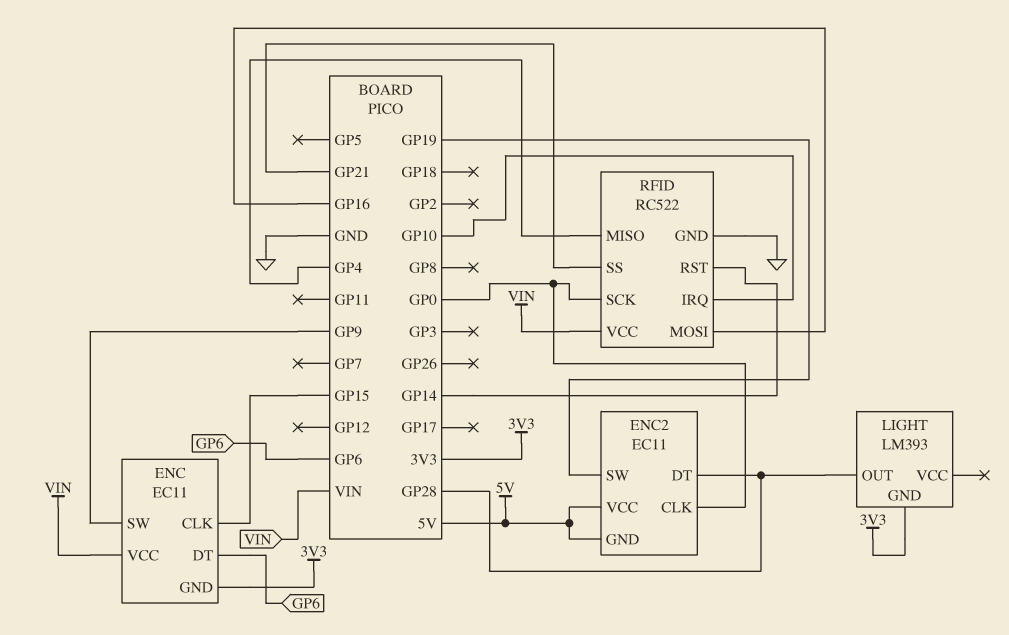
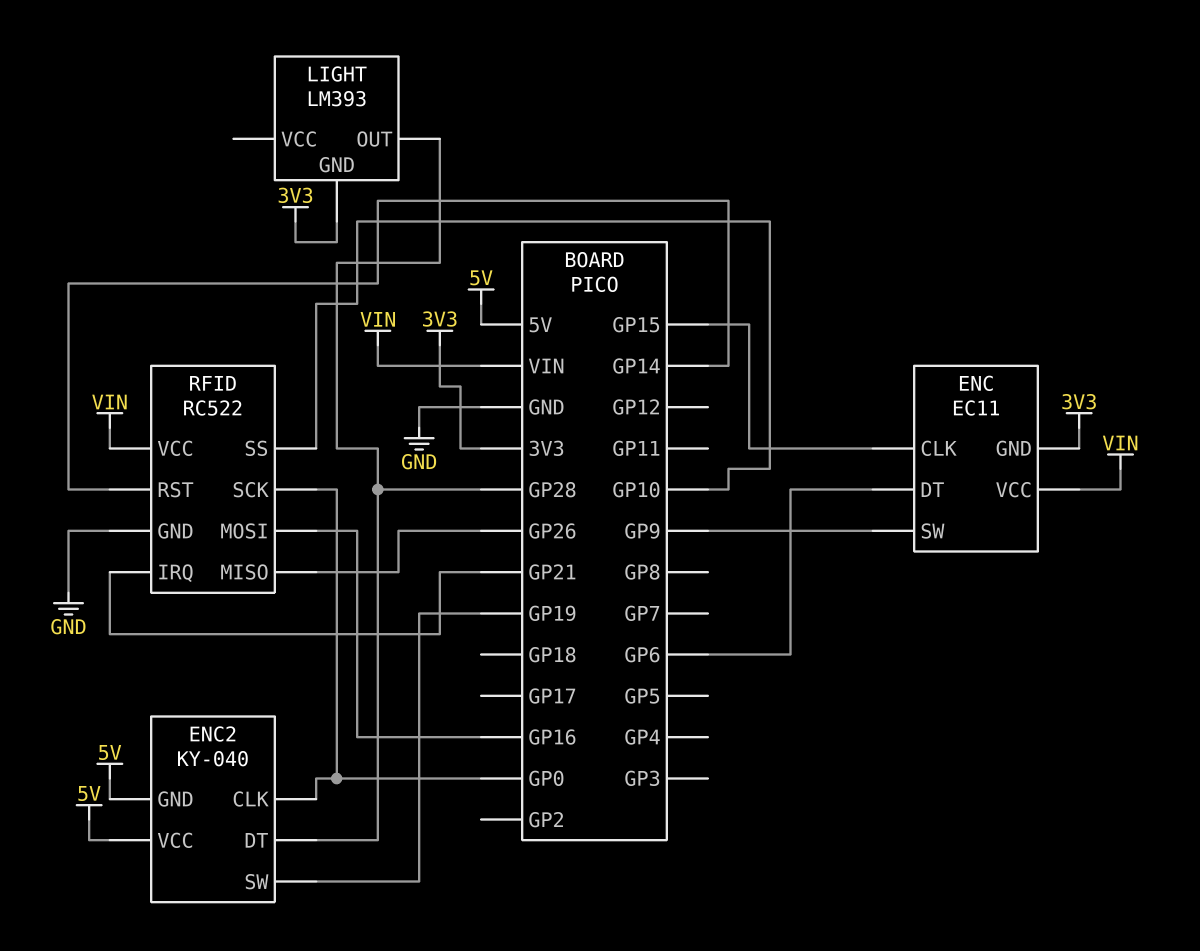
ENC2: EC11 -> KY-040
RFID pin IRQ: GP10 -> GP21
RFID pin MISO: GP4 -> GP26
RFID pin SS: GP21 -> GP10

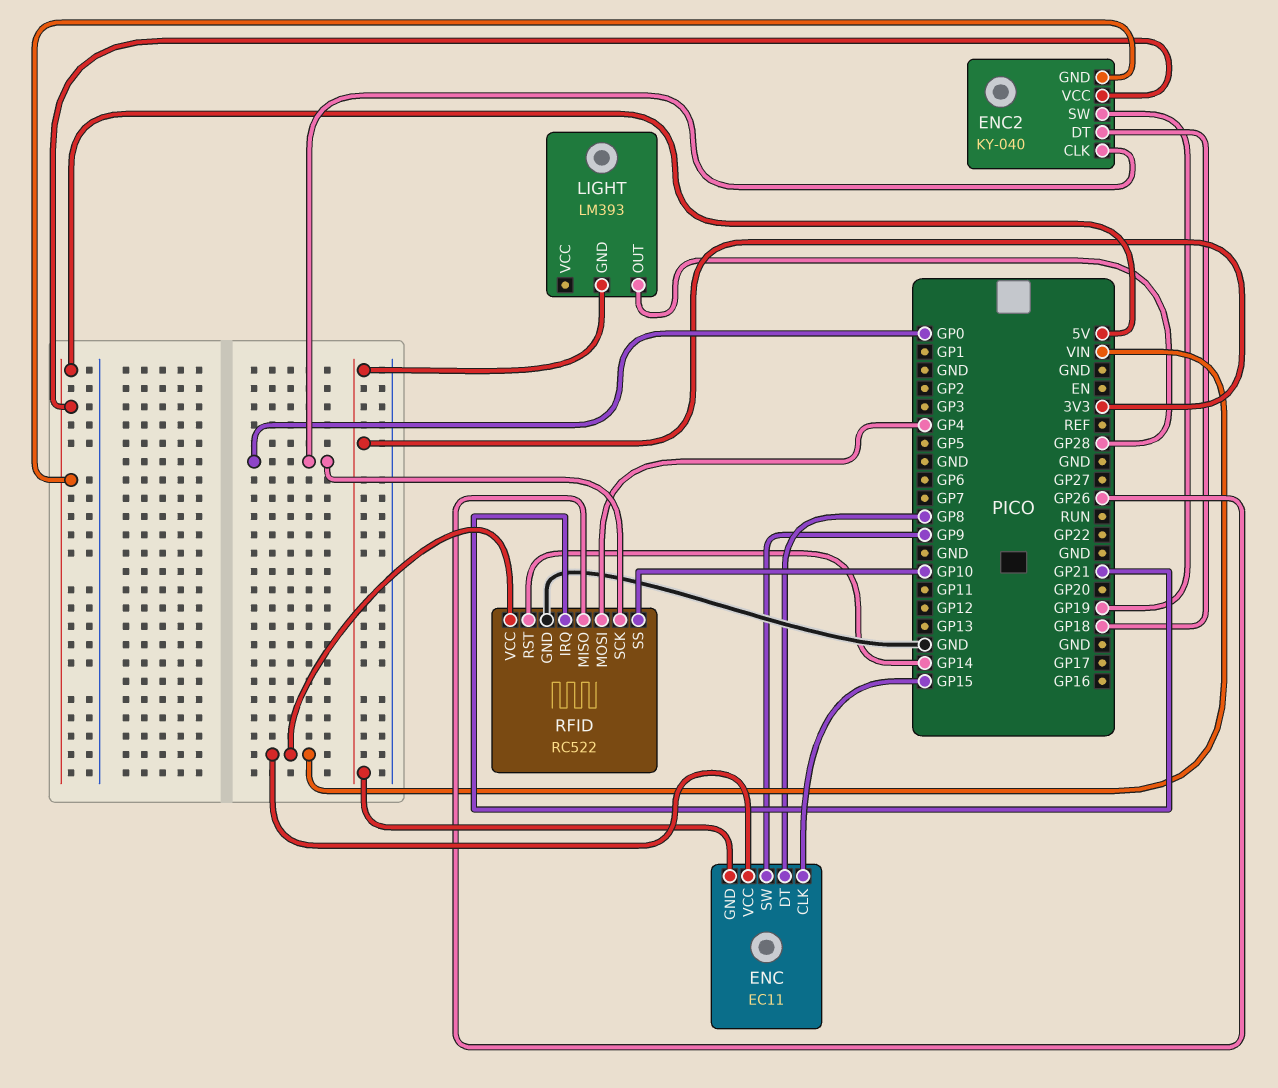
ENC pin DT: GP6 -> GP8
ENC2 pin DT: GP28 -> GP18
RFID pin MOSI: GP16 -> GP4

